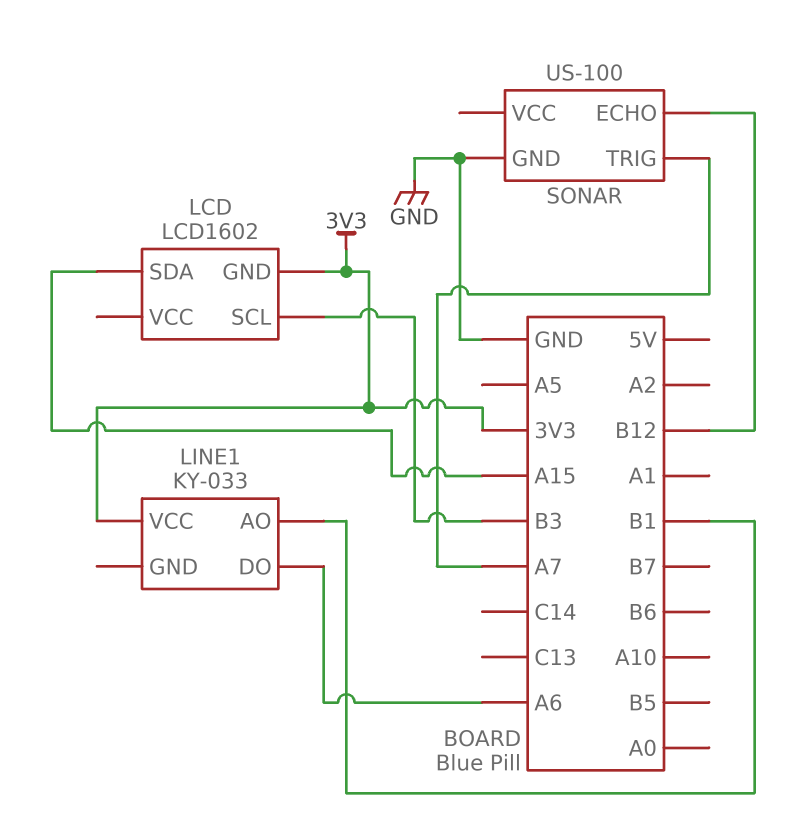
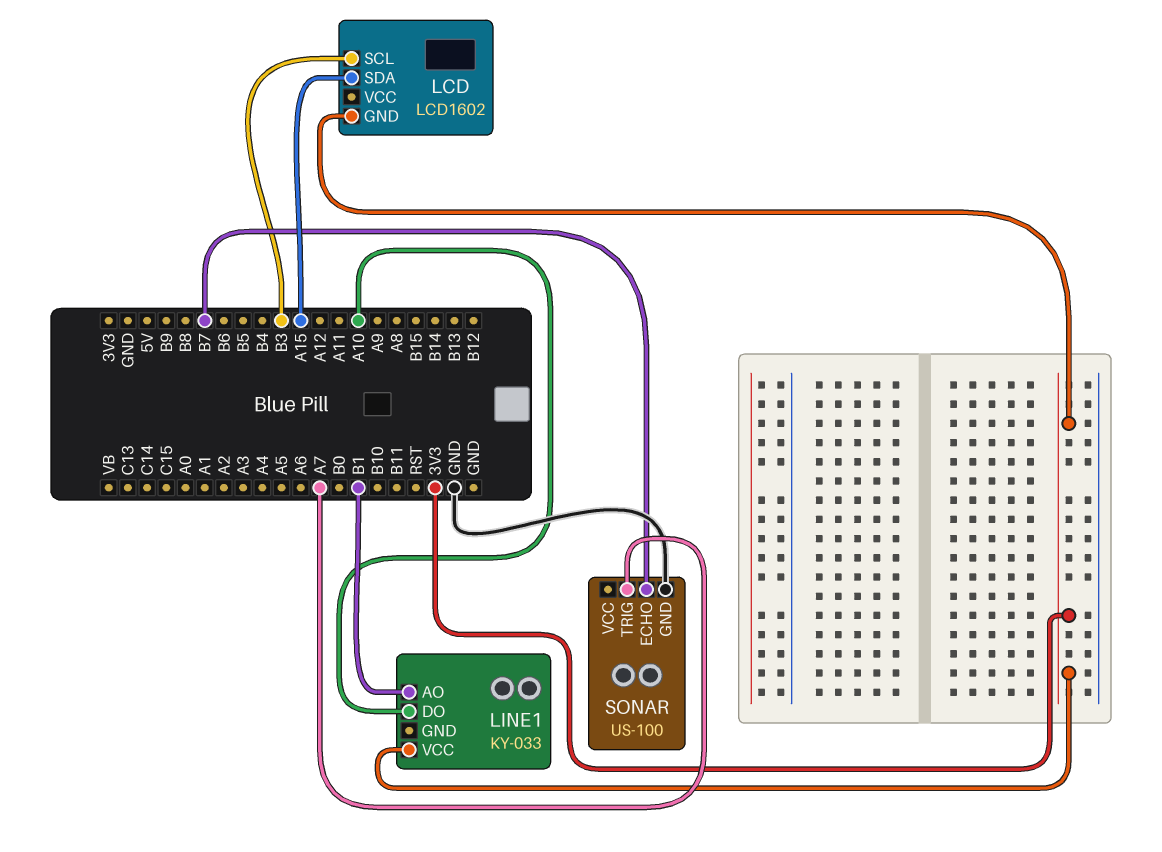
LINE1 pin DO: A6 -> A10
SONAR pin ECHO: B12 -> B7

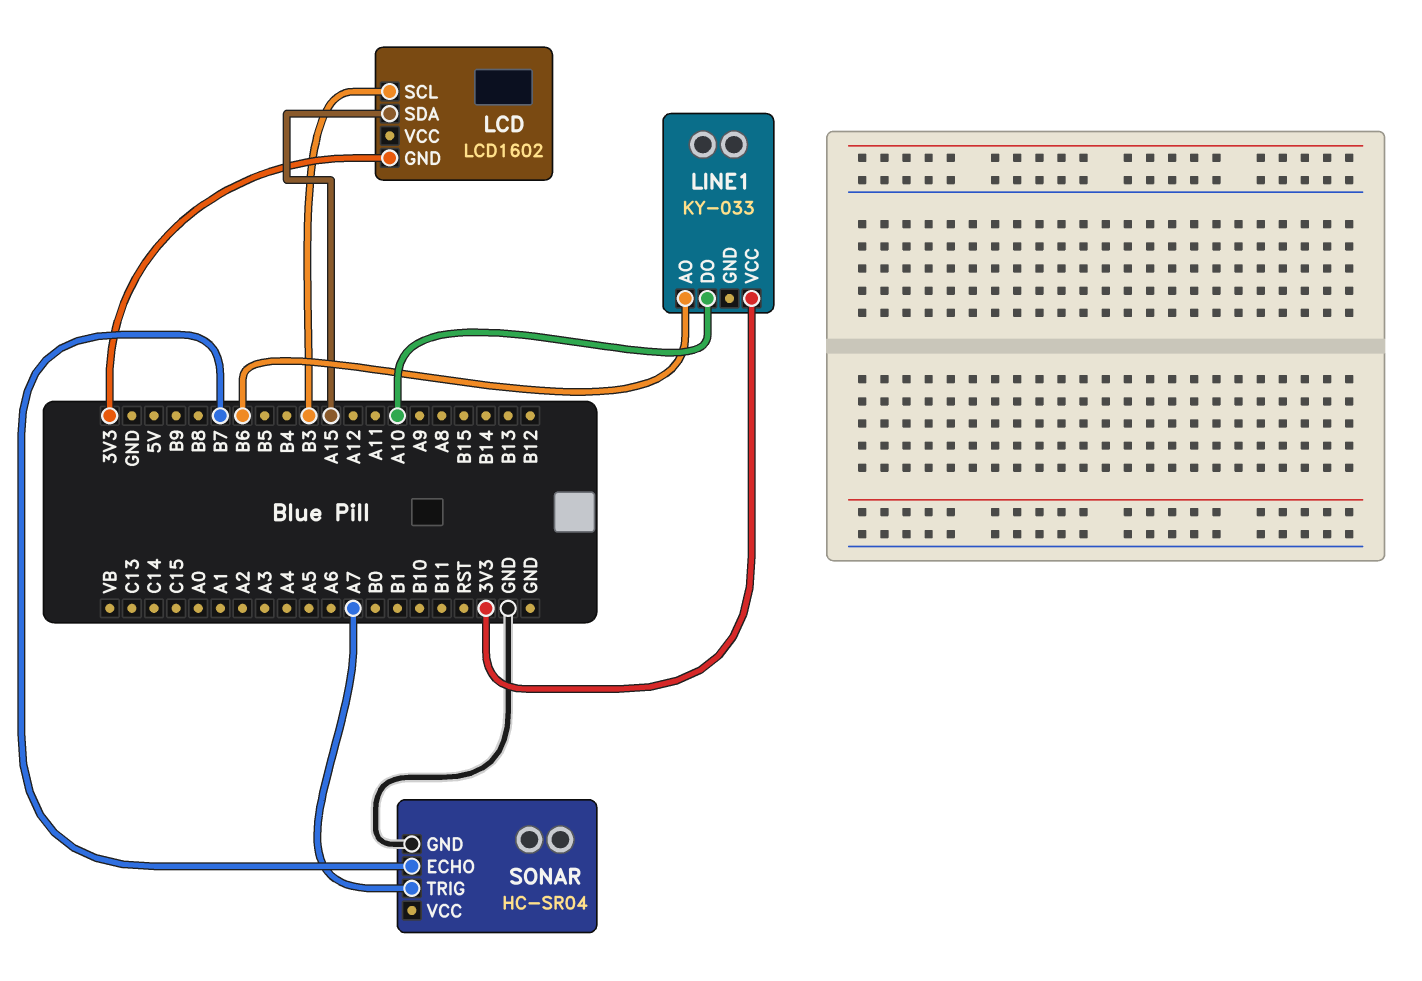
LINE1 pin AO: B1 -> B6
SONAR: US-100 -> HC-SR04

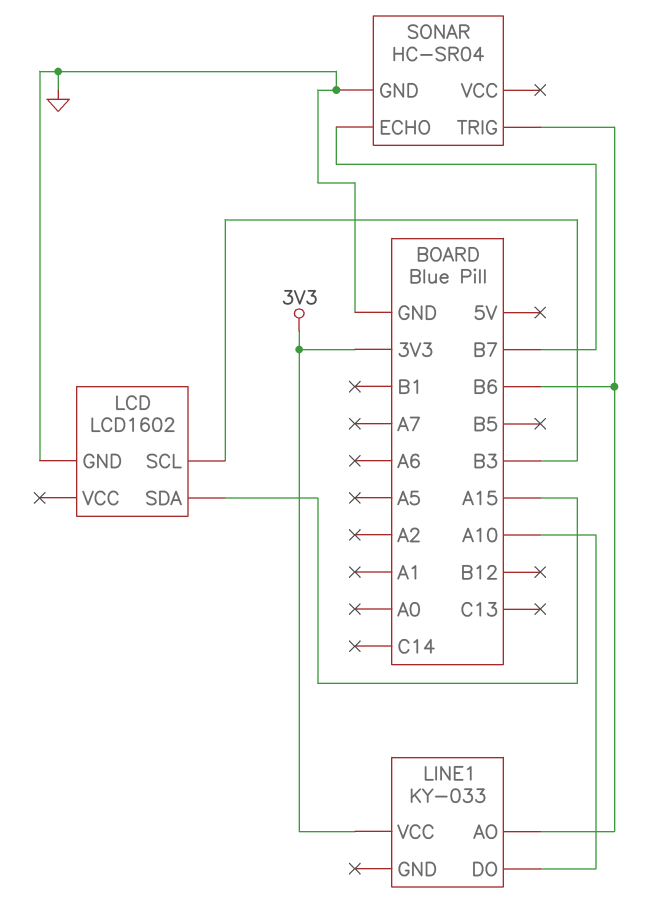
LCD pin GND: 3V3 -> GND
SONAR pin TRIG: A7 -> B6

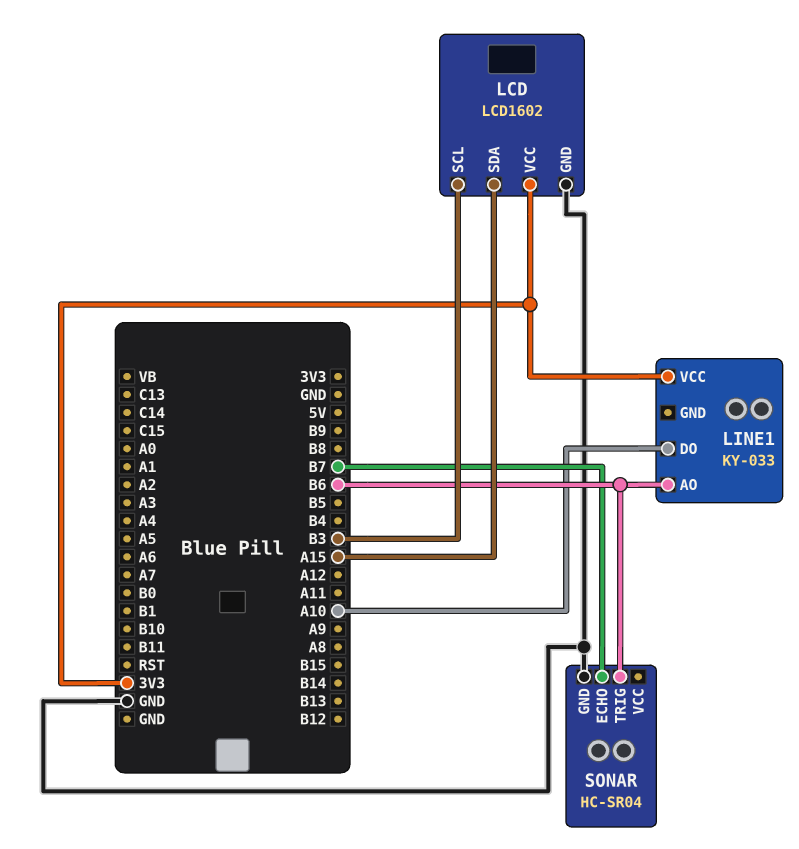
LCD pin VCC: none -> 3V3

